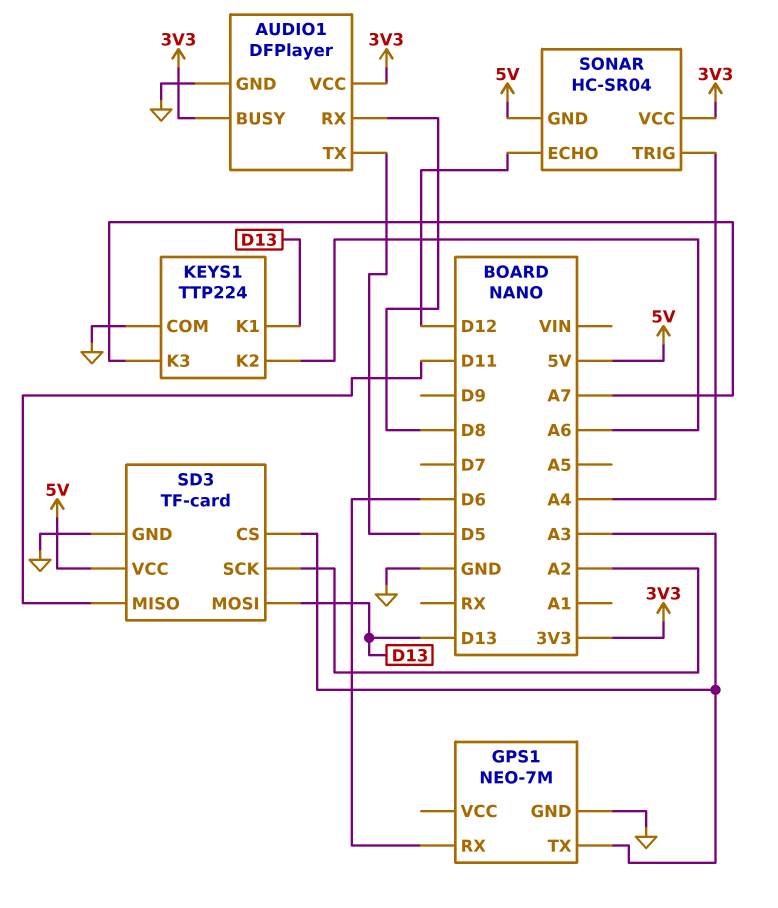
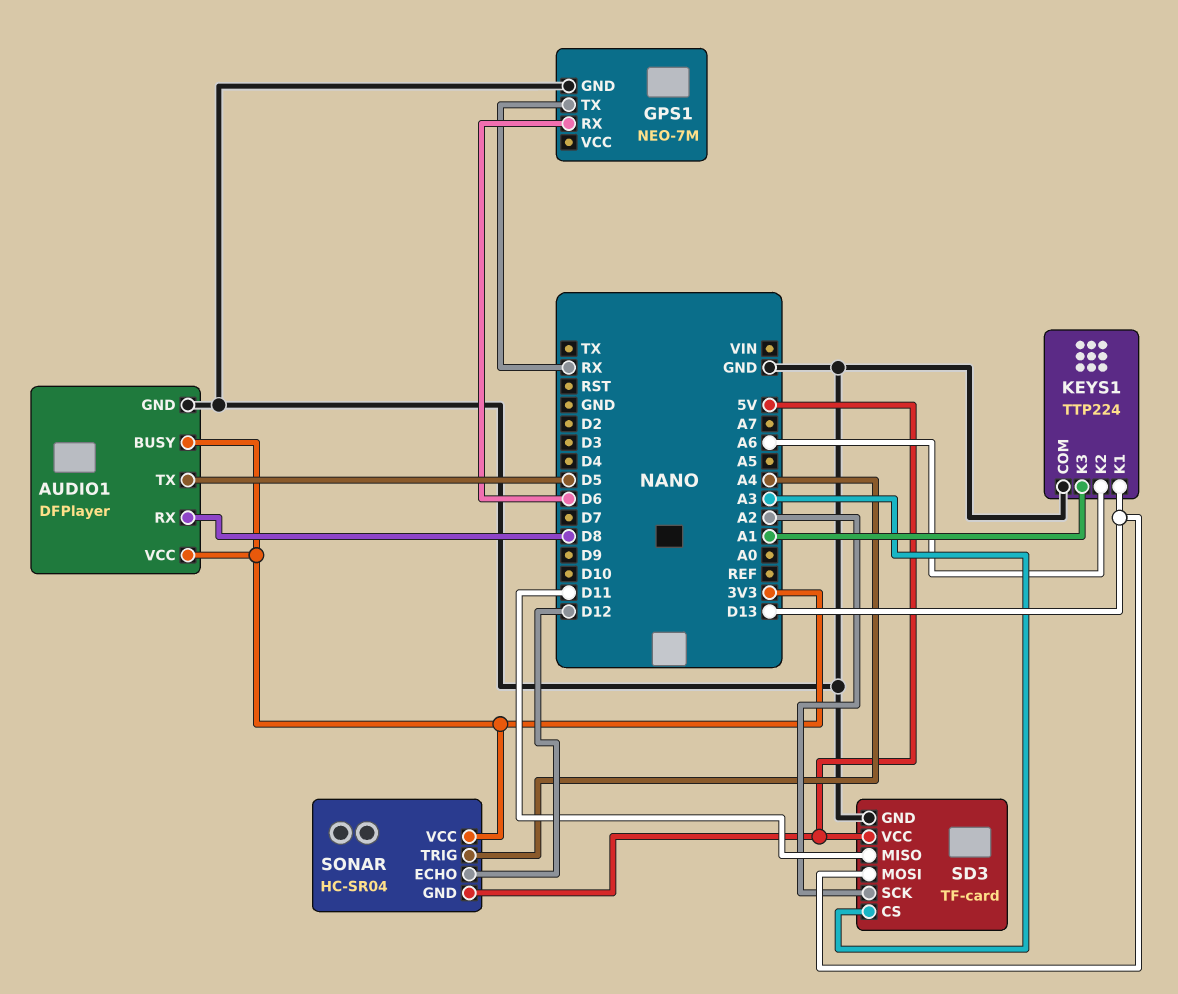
GPS1 pin TX: A3 -> RX
KEYS1 pin K3: A7 -> A1

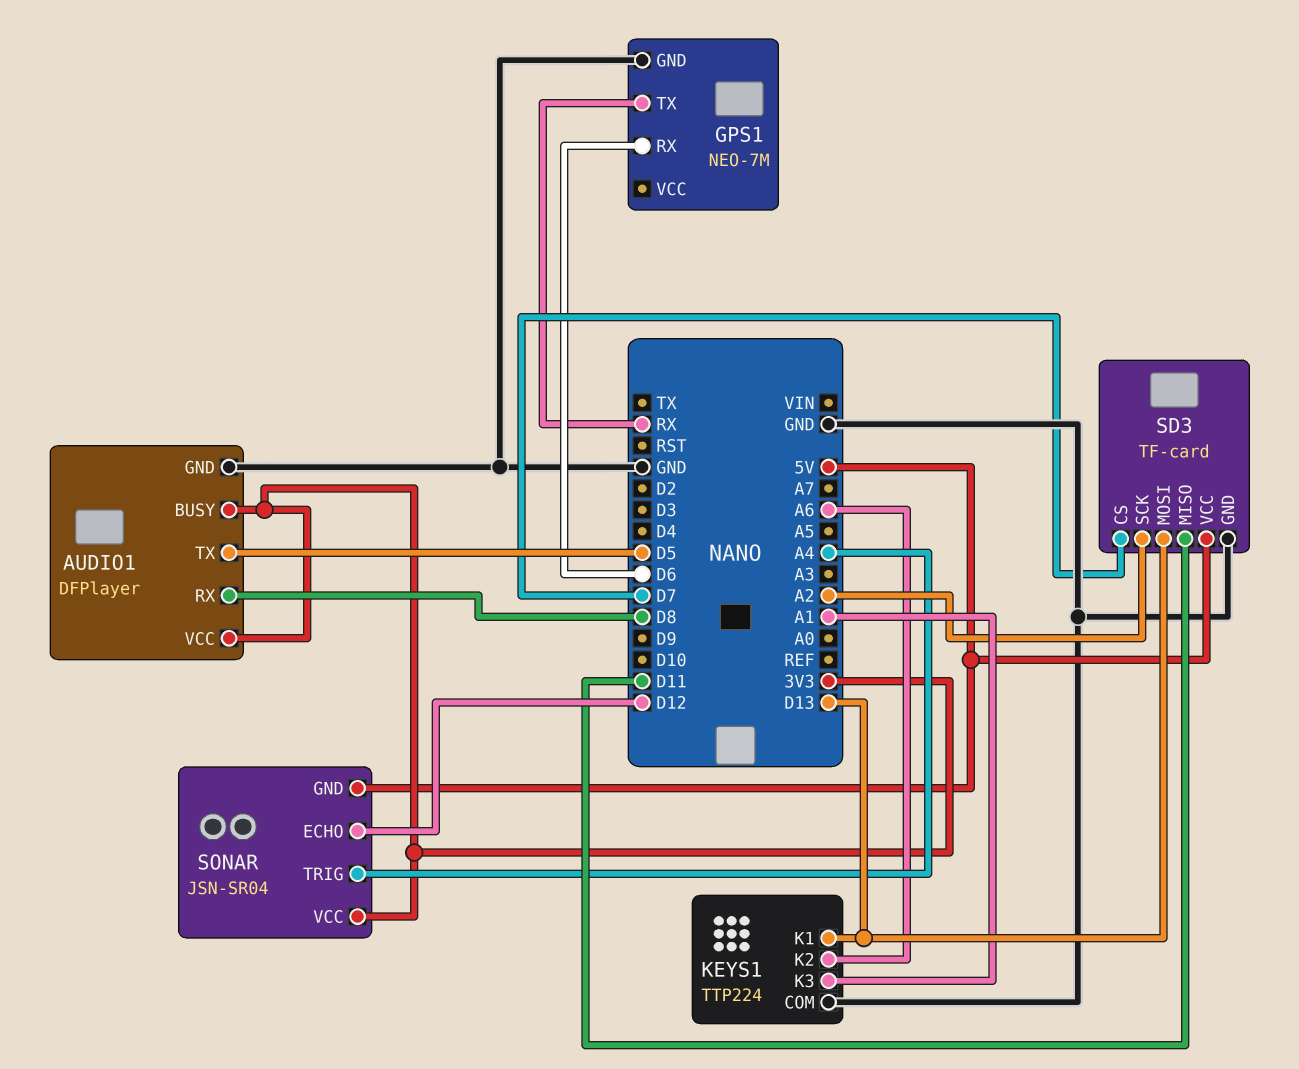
SD3 pin CS: A3 -> D7
SONAR: HC-SR04 -> JSN-SR04

